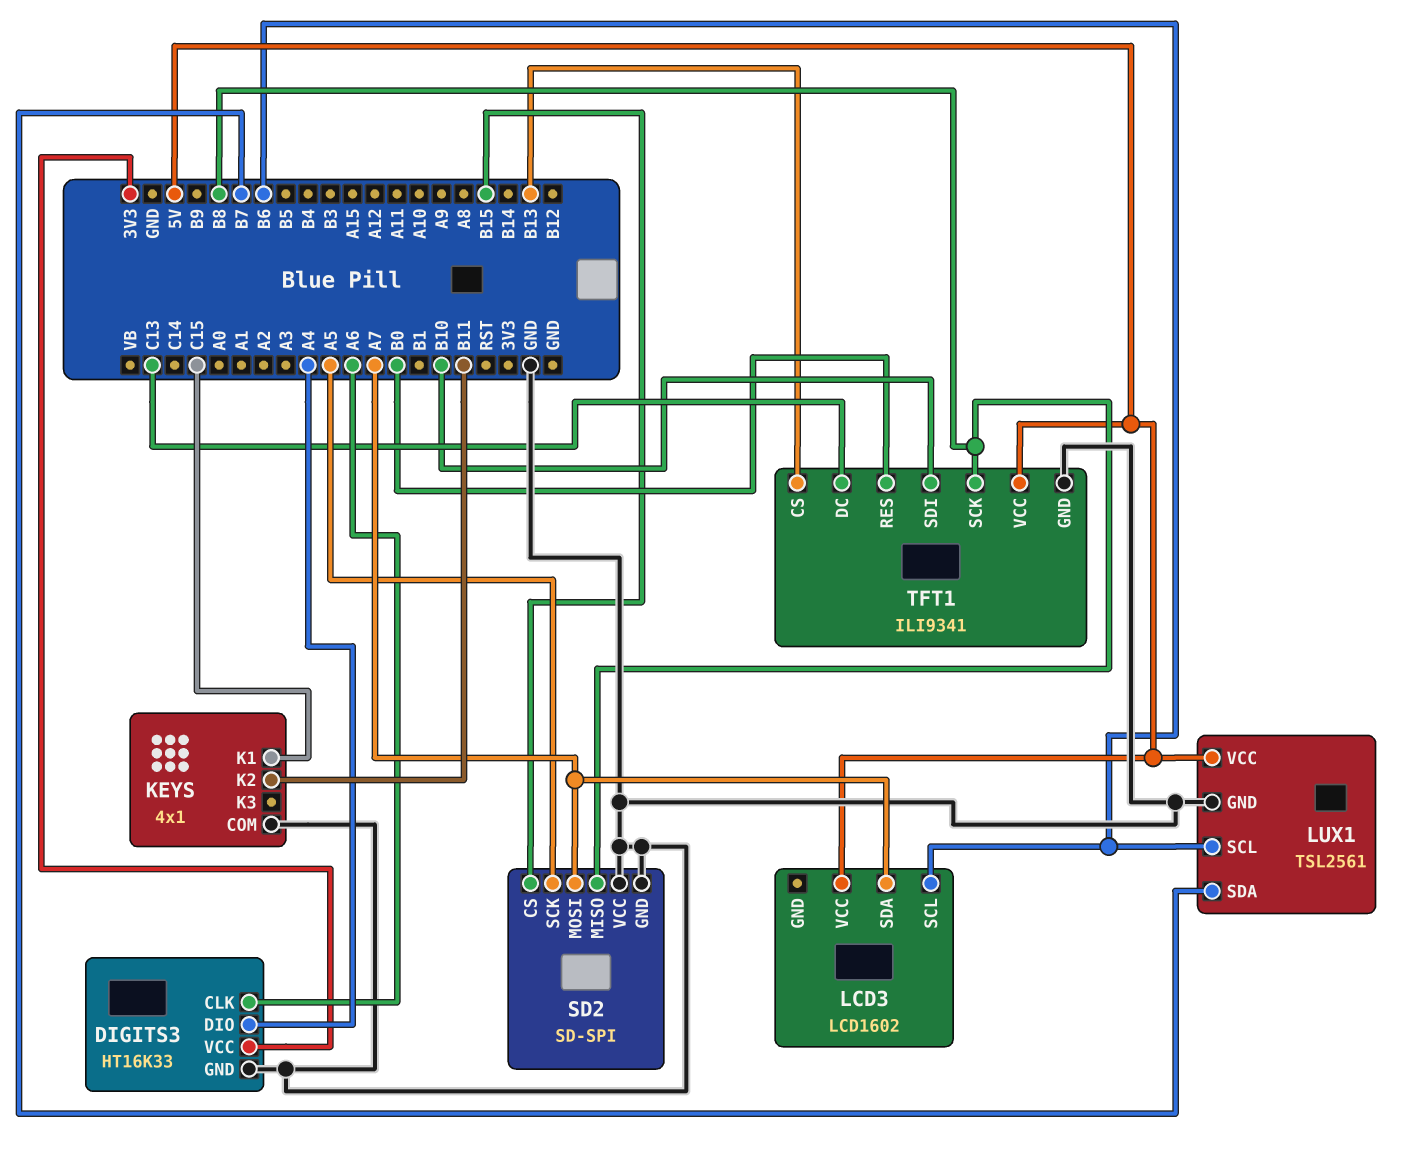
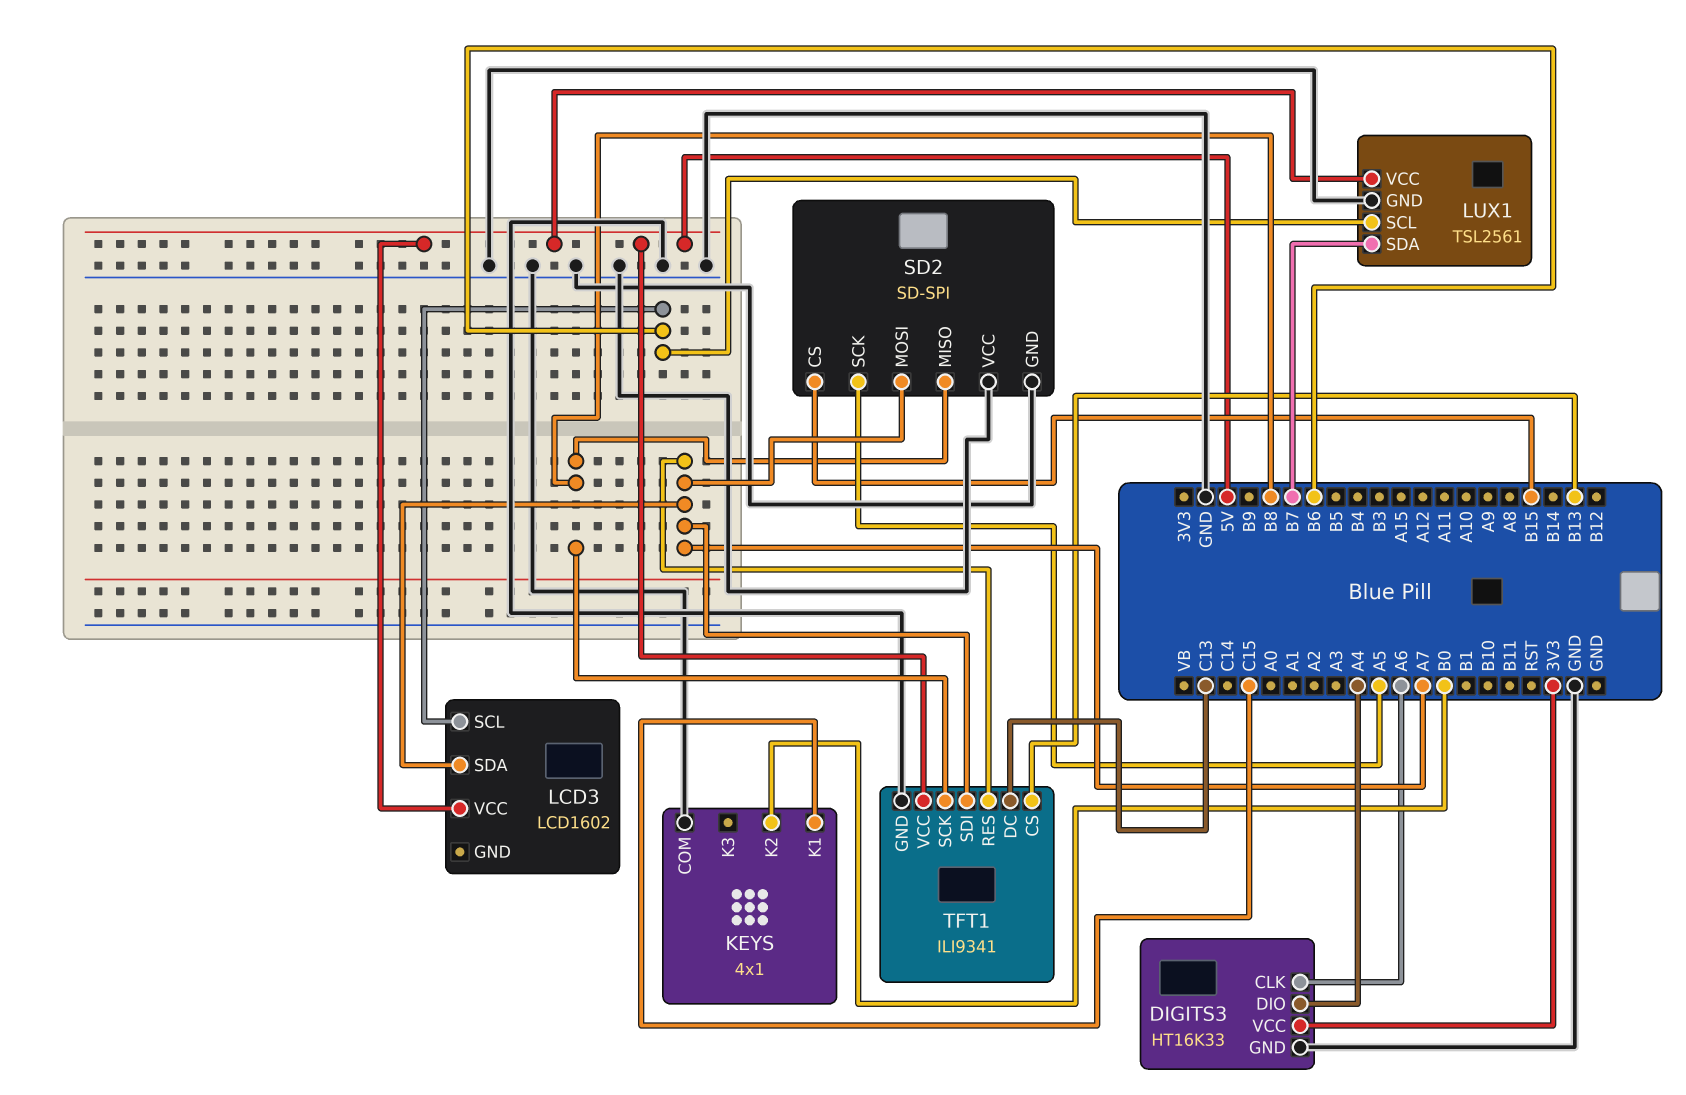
KEYS pin K2: B11 -> B0
TFT1 pin RES: B0 -> A7
TFT1 pin SDI: B10 -> A7

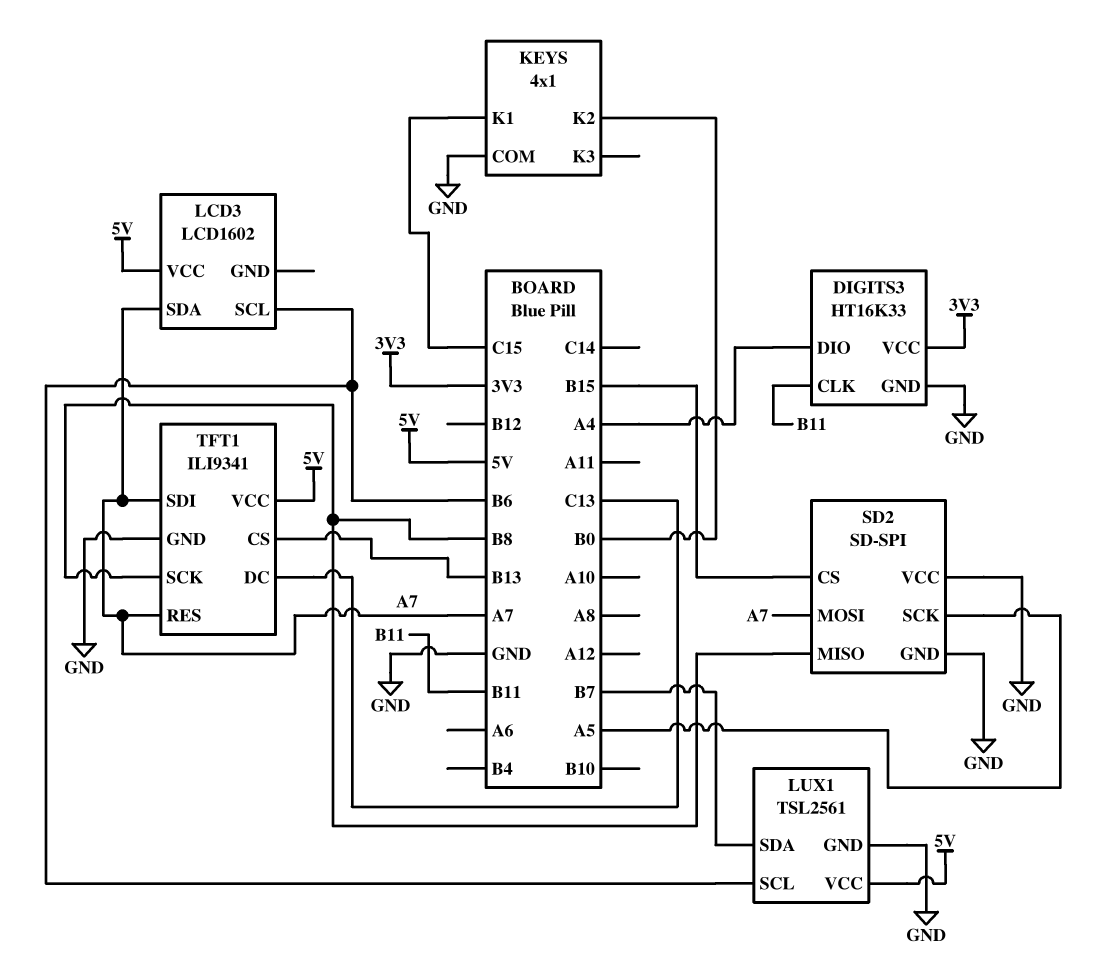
DIGITS3 pin CLK: A6 -> B11

